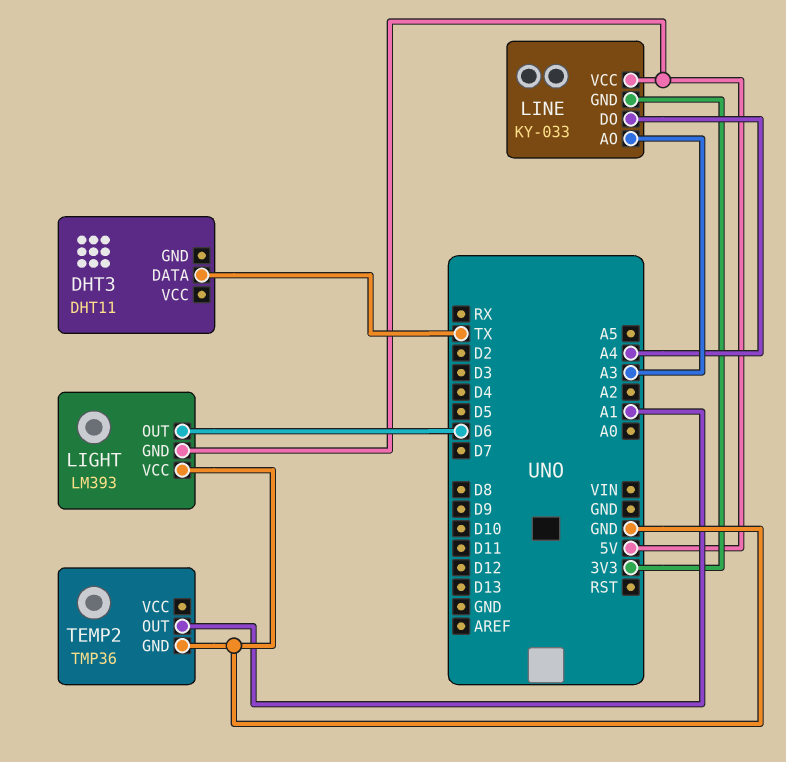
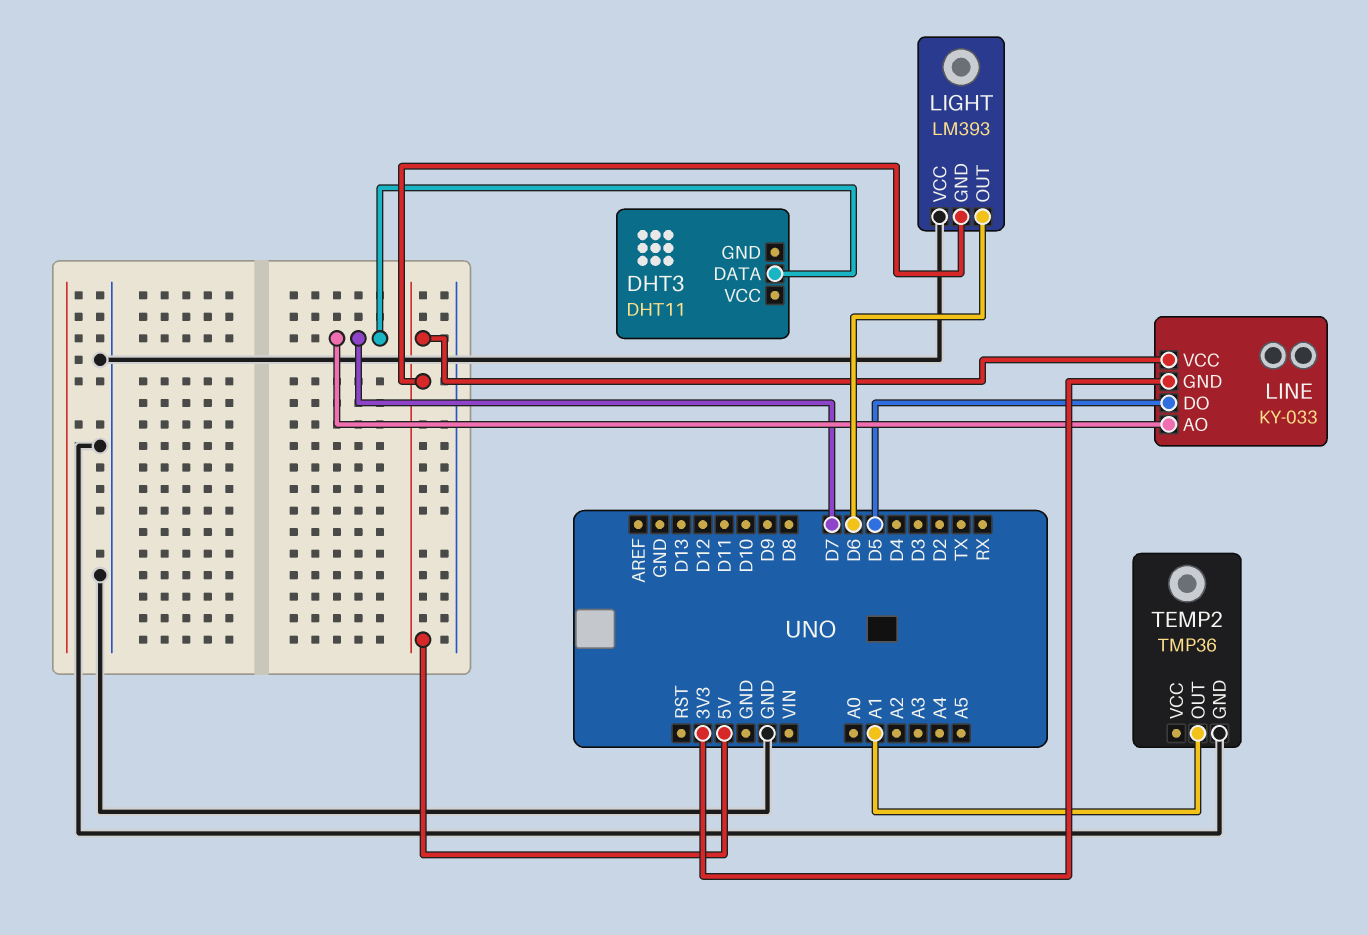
DHT3 pin DATA: TX -> D7
LINE pin AO: A3 -> D7
LINE pin DO: A4 -> D5

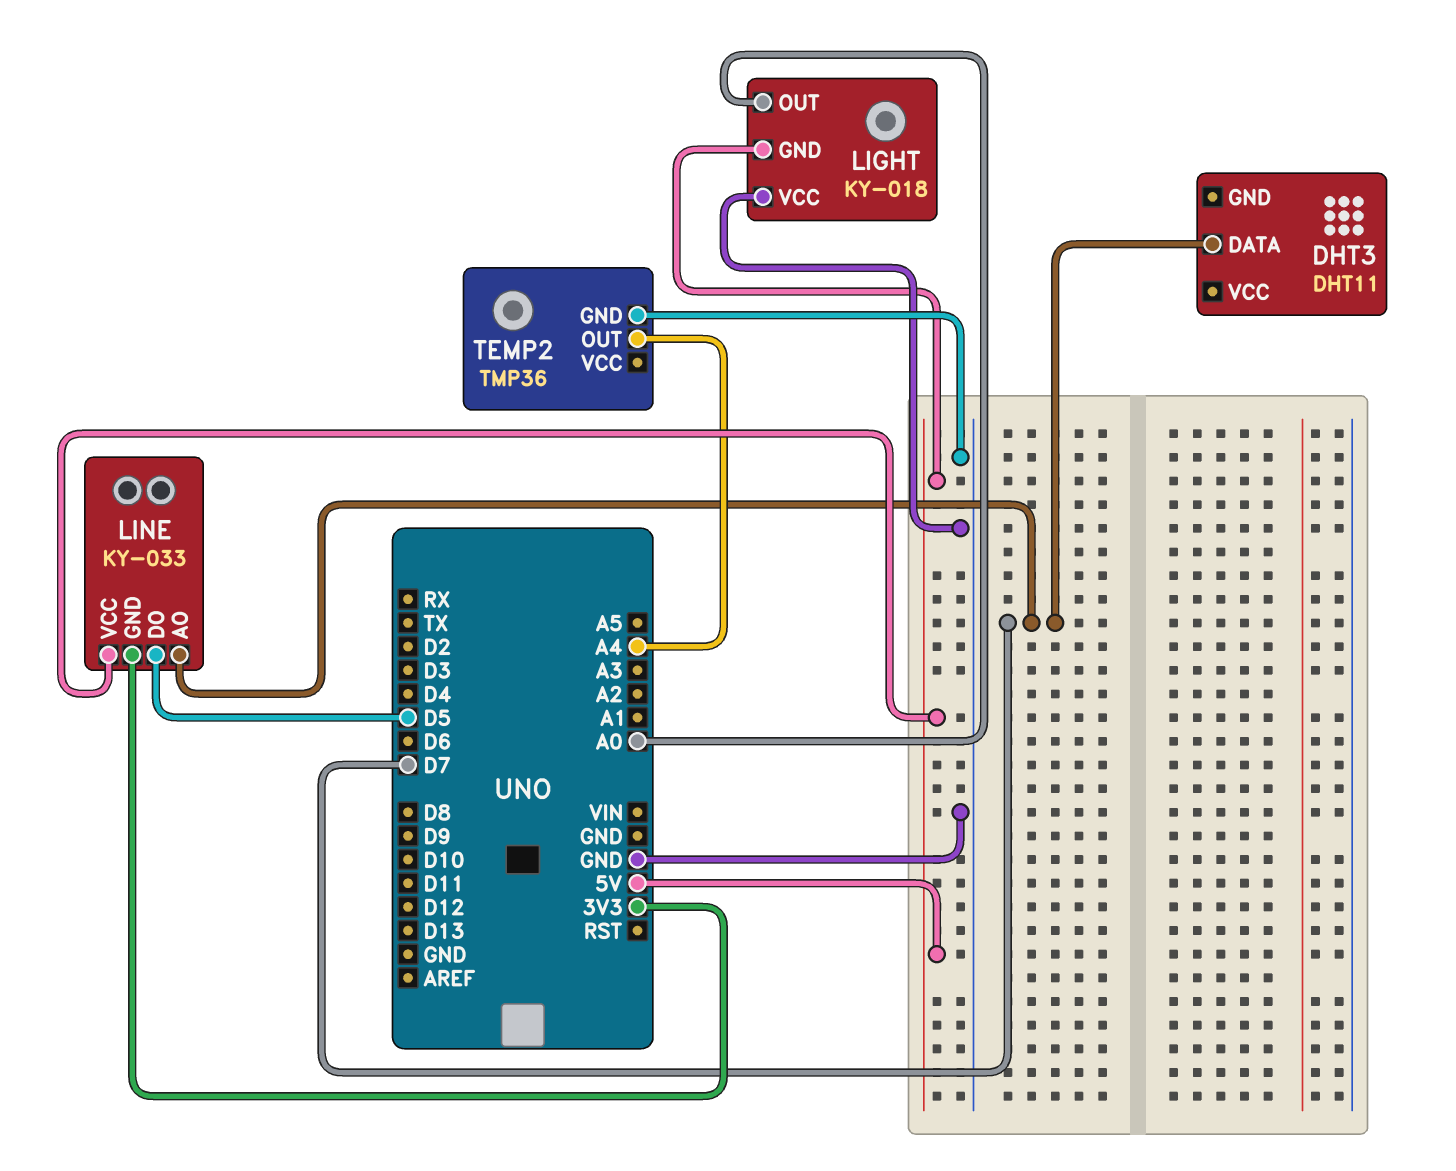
LIGHT: LM393 -> KY-018
LIGHT pin OUT: D6 -> A0
TEMP2 pin OUT: A1 -> A4

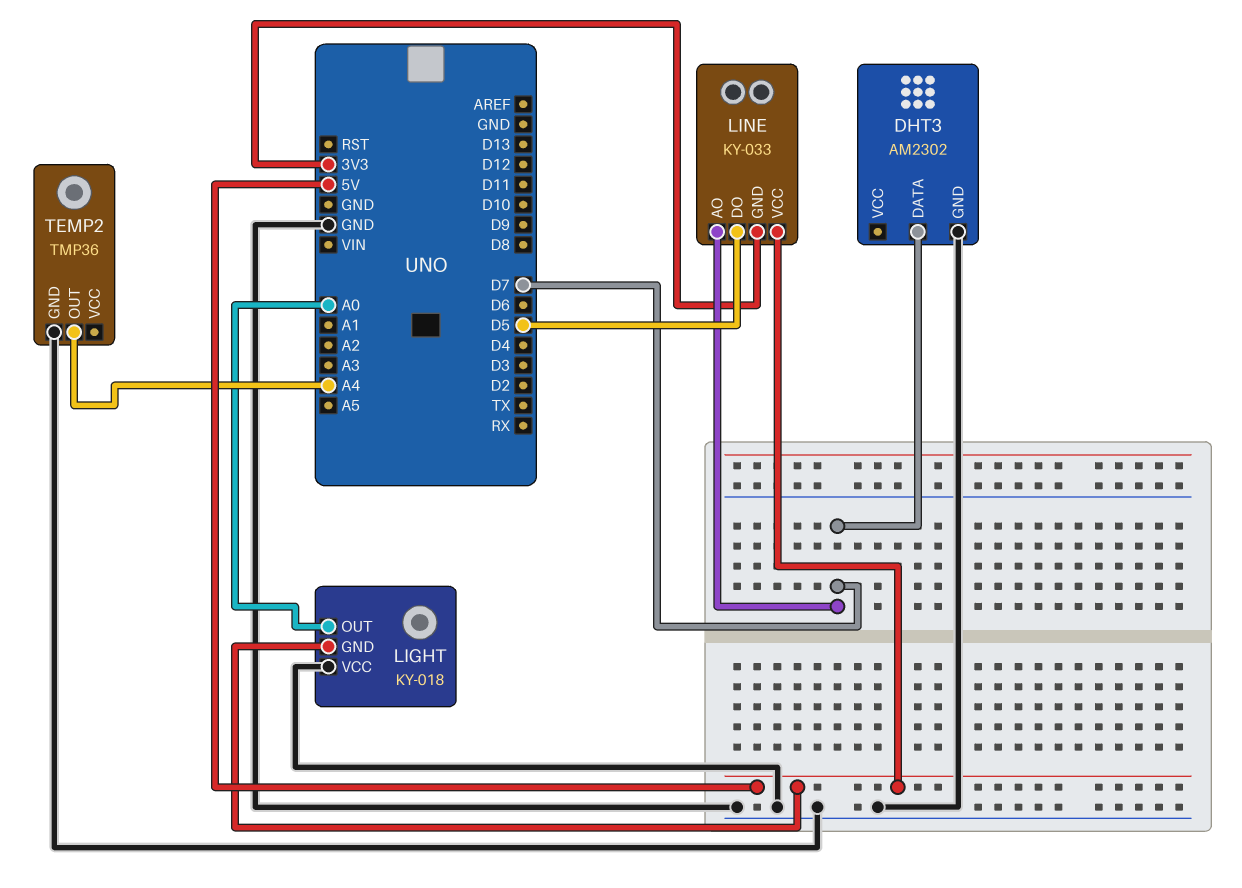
DHT3: DHT11 -> AM2302
DHT3 pin GND: none -> GND

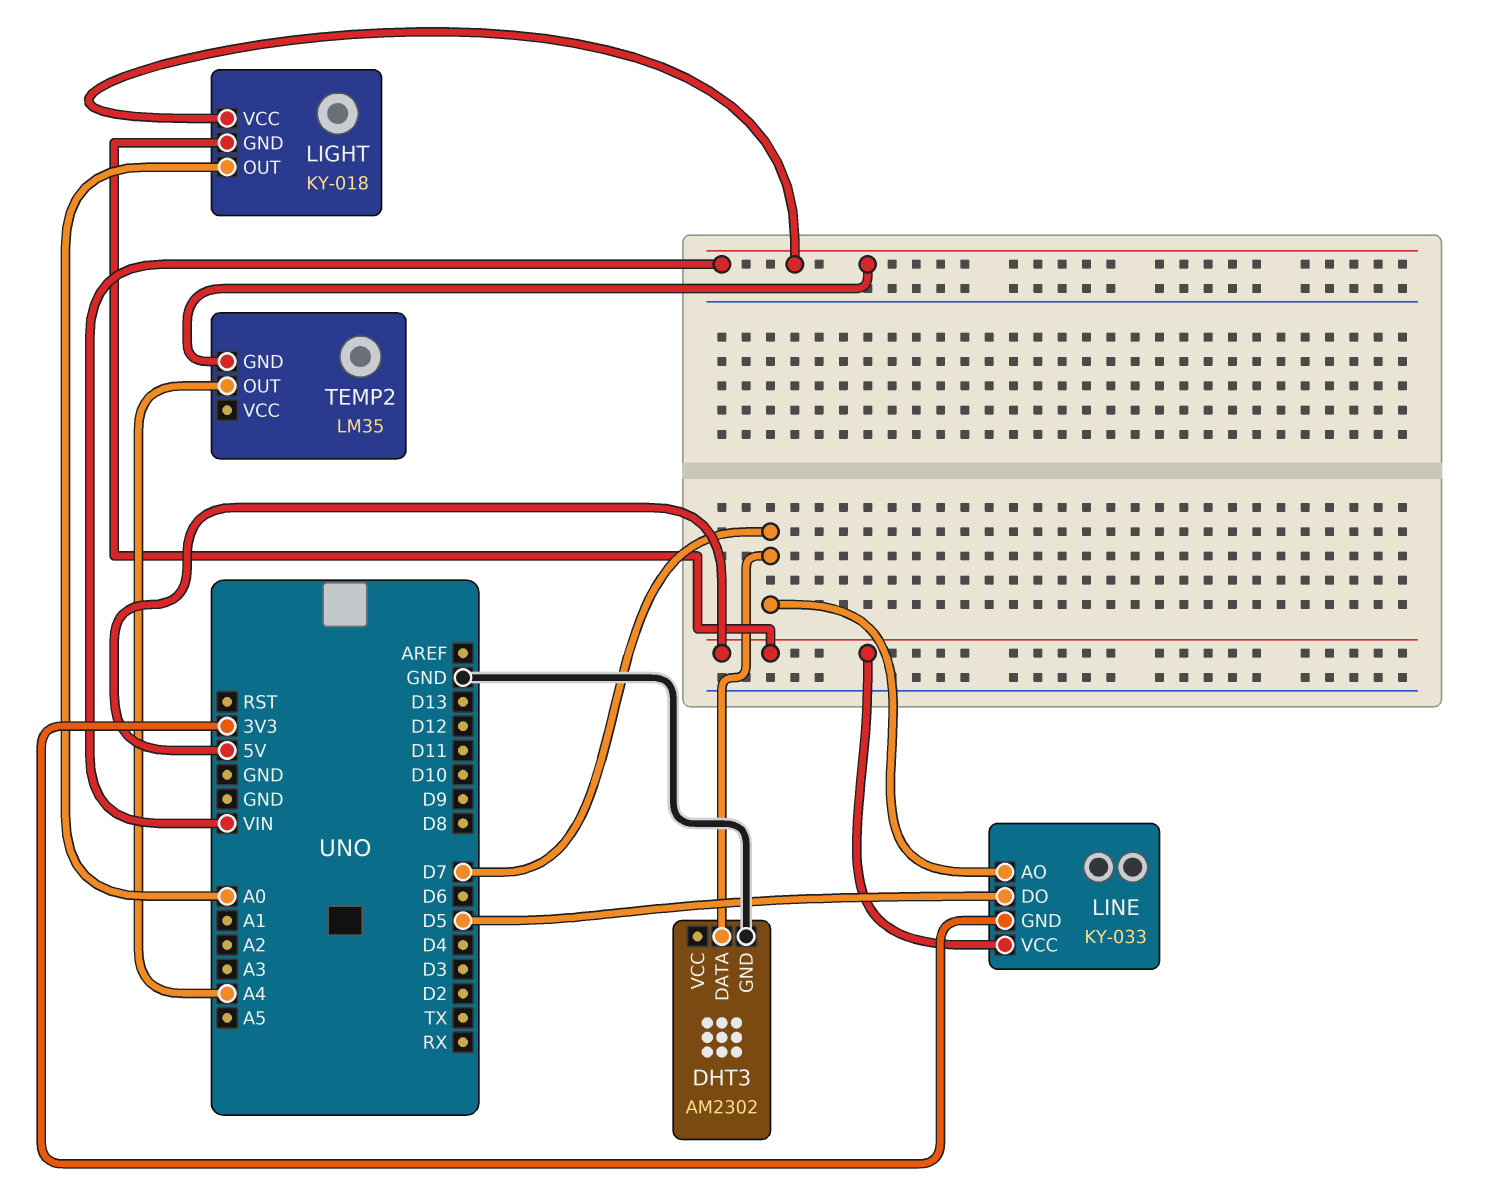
LIGHT pin VCC: GND -> VIN
TEMP2: TMP36 -> LM35
TEMP2 pin GND: GND -> VIN

